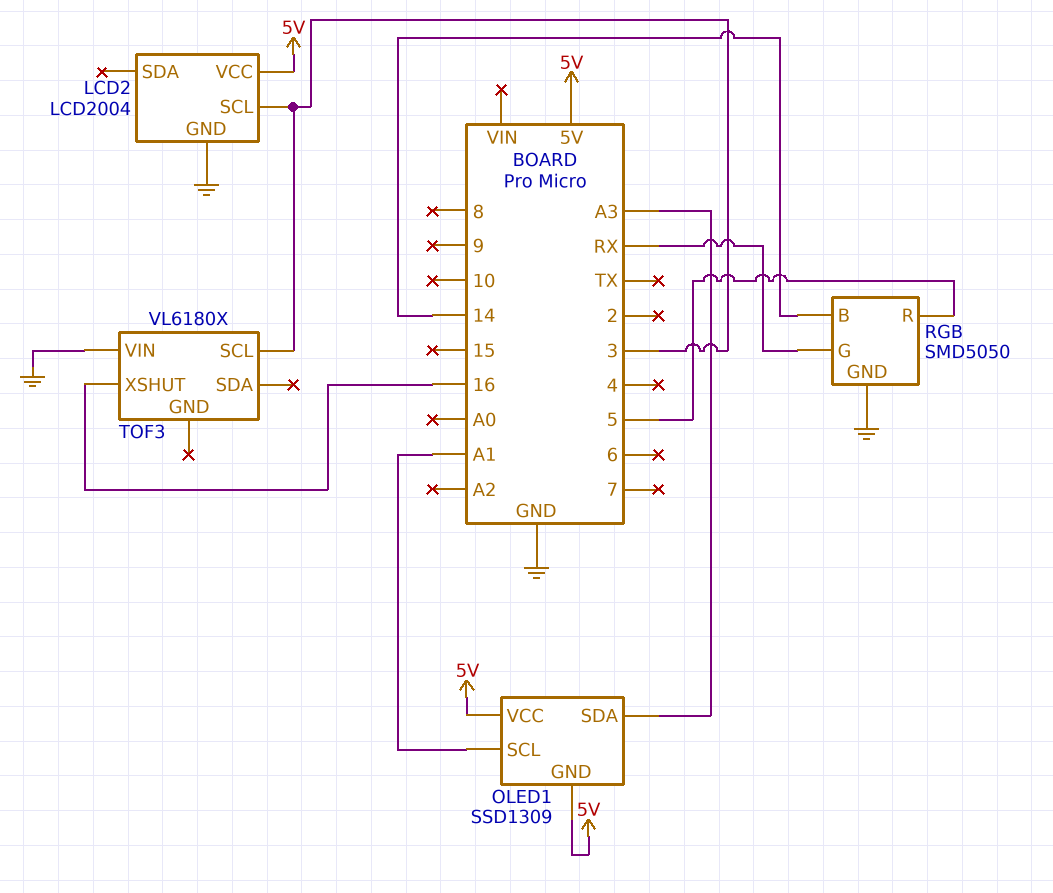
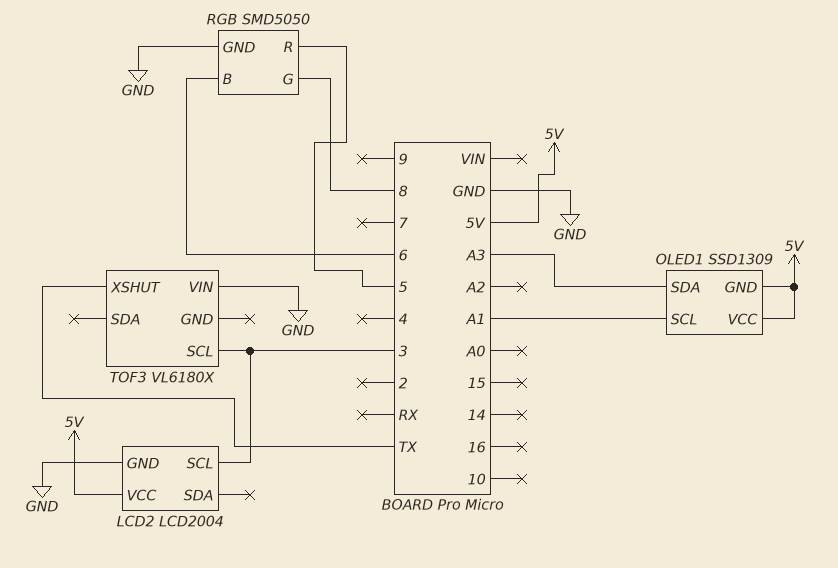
RGB pin B: 14 -> 6
RGB pin G: RX -> 8
TOF3 pin XSHUT: 16 -> TX

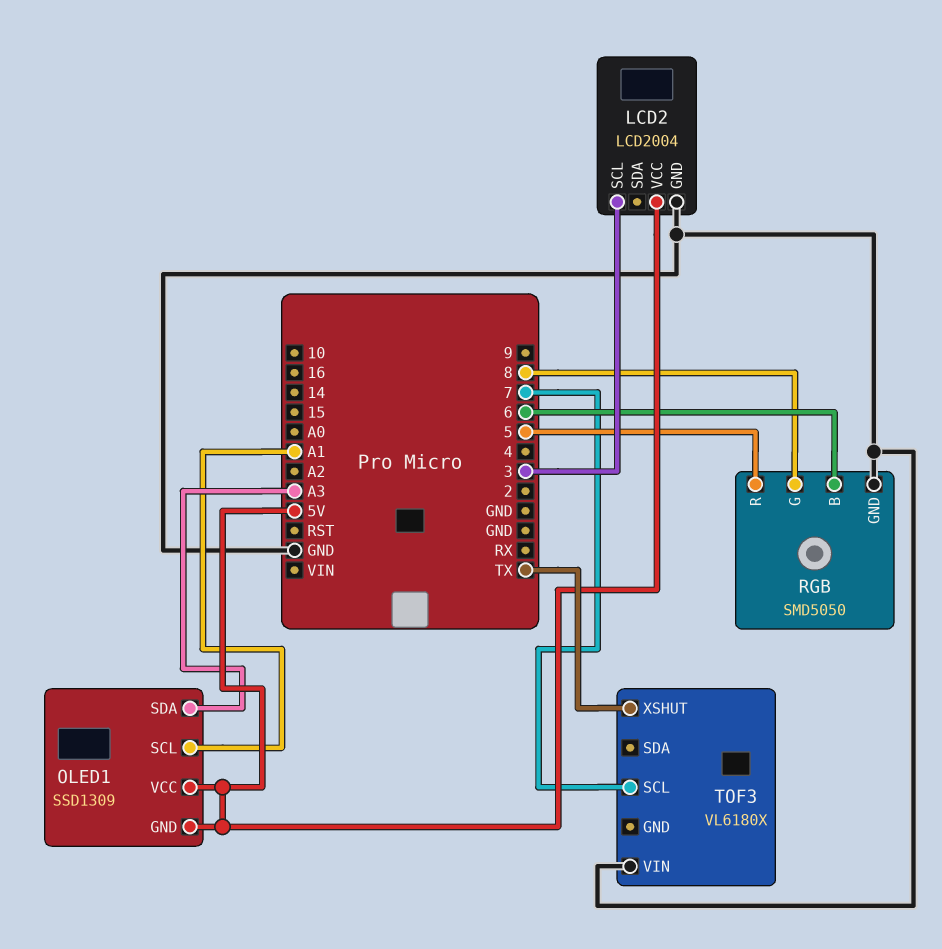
TOF3 pin SCL: 3 -> 7

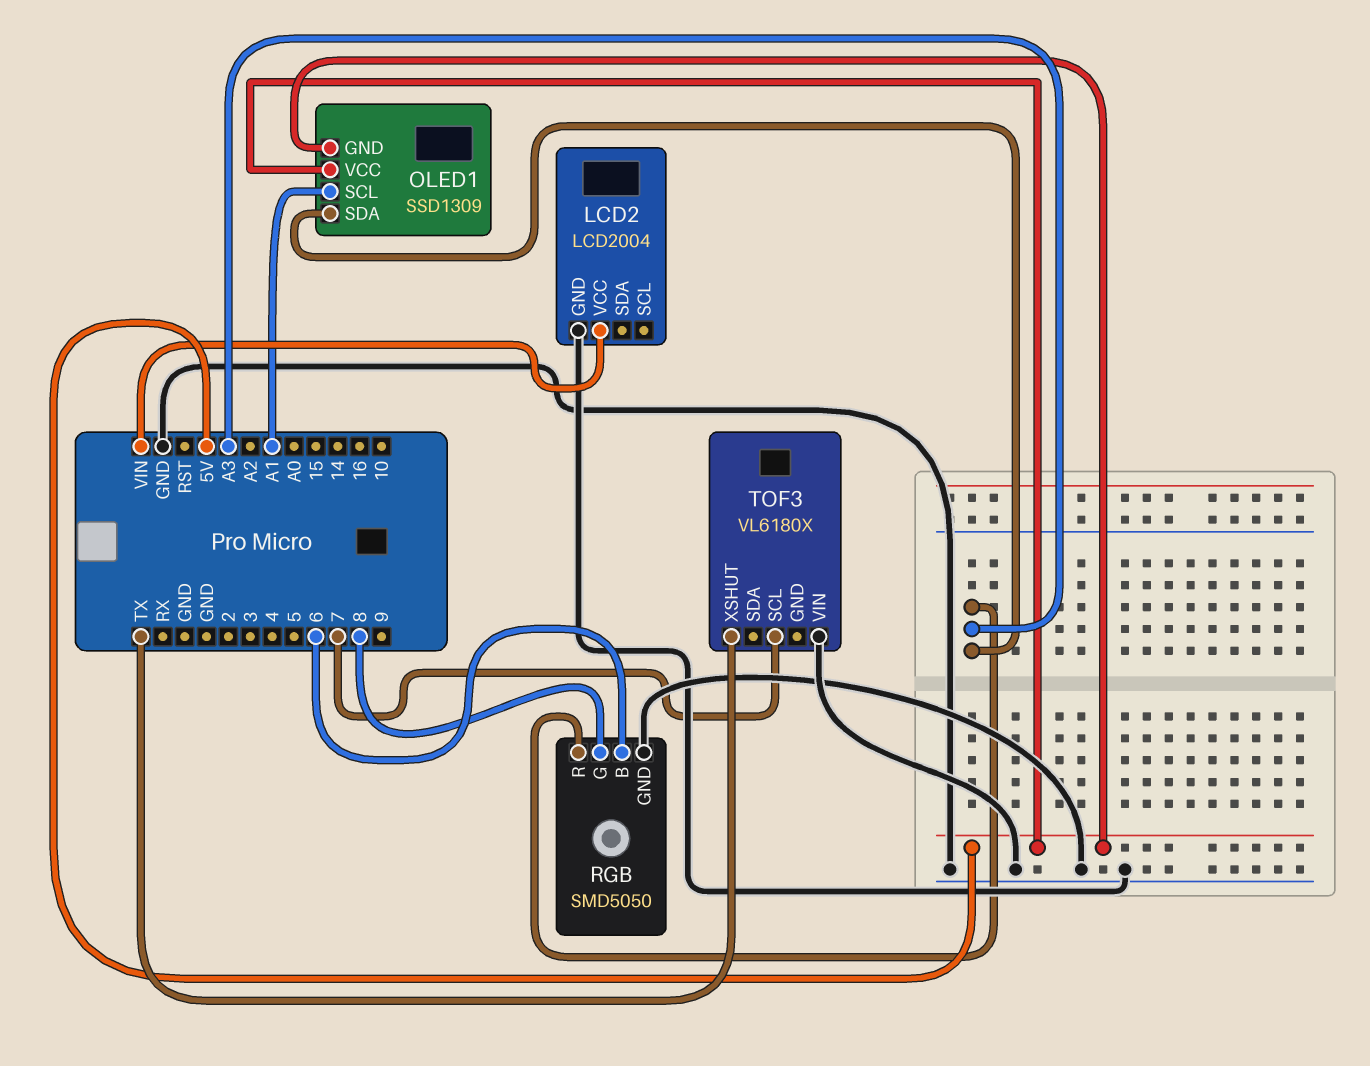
LCD2 pin SCL: 3 -> none
LCD2 pin VCC: 5V -> VIN
RGB pin R: 5 -> A3

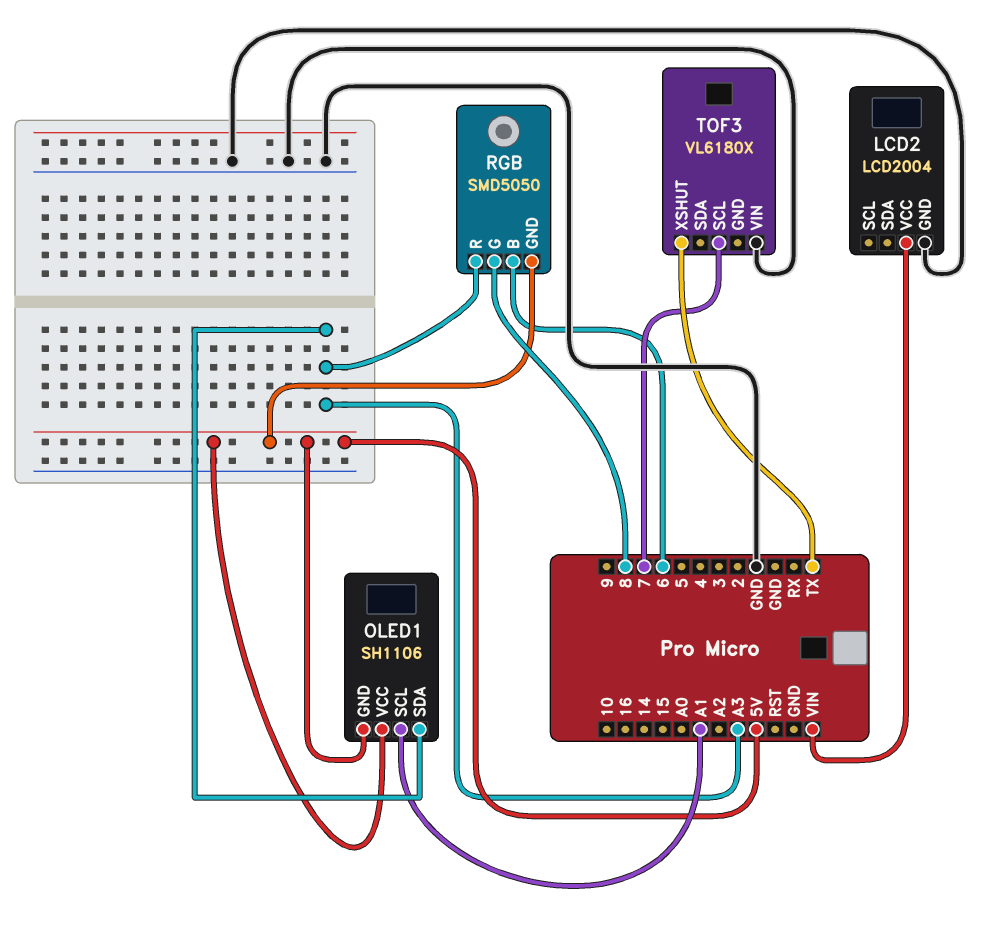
OLED1: SSD1309 -> SH1106
RGB pin GND: GND -> 5V

